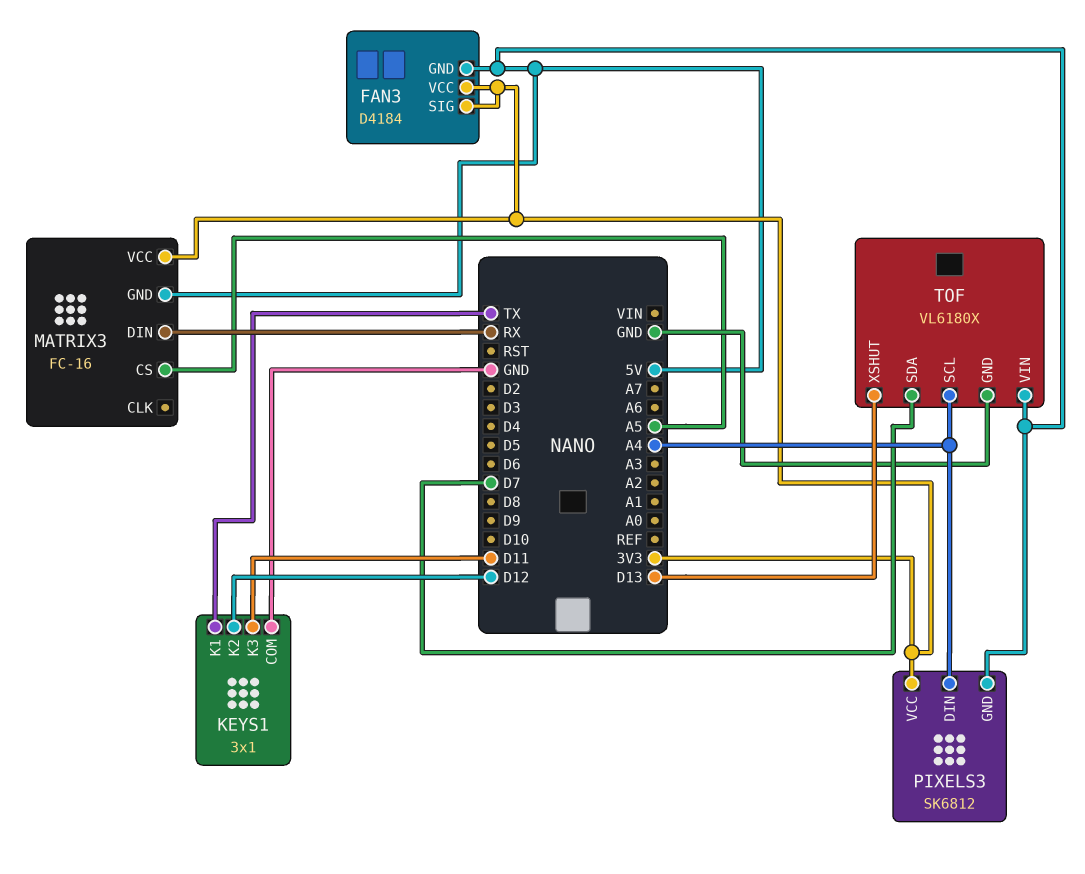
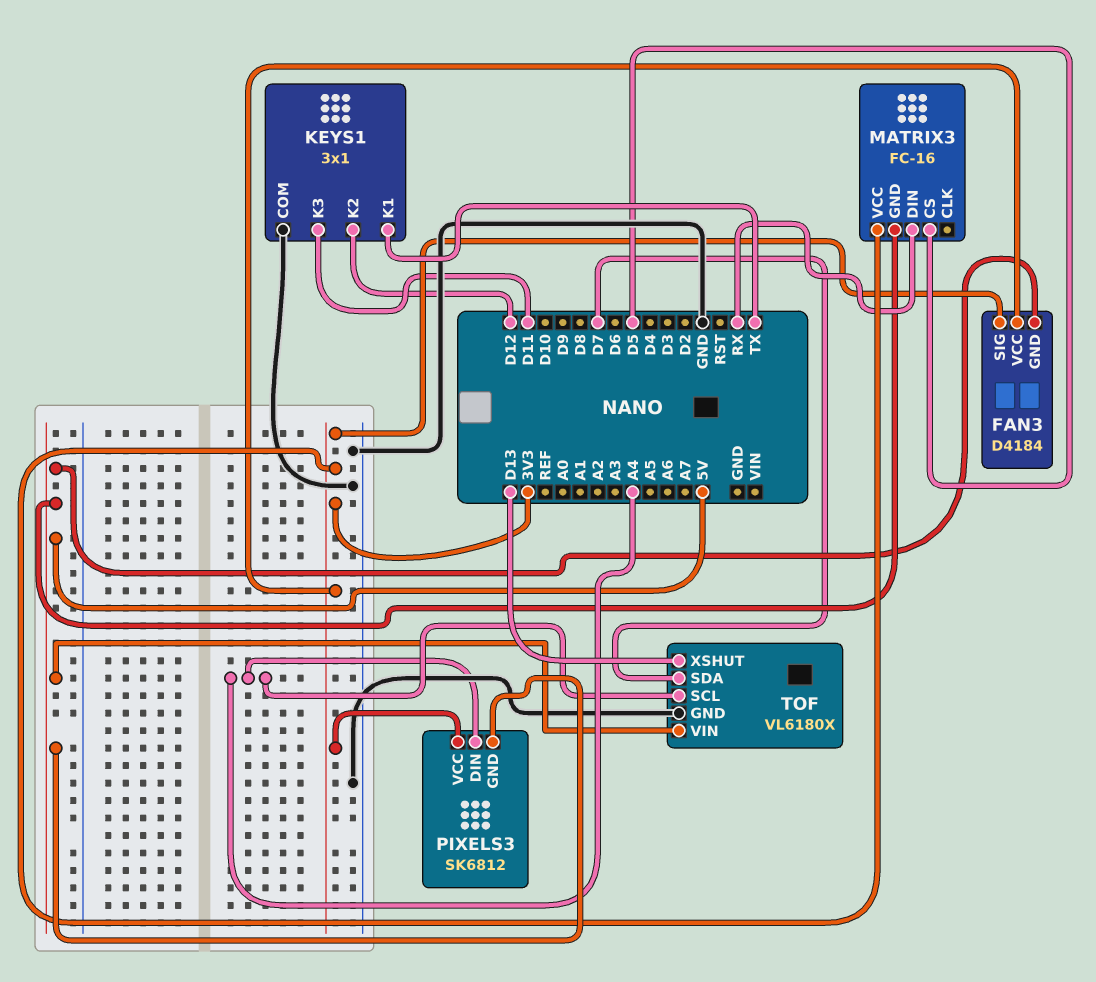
MATRIX3 pin CS: A5 -> D5

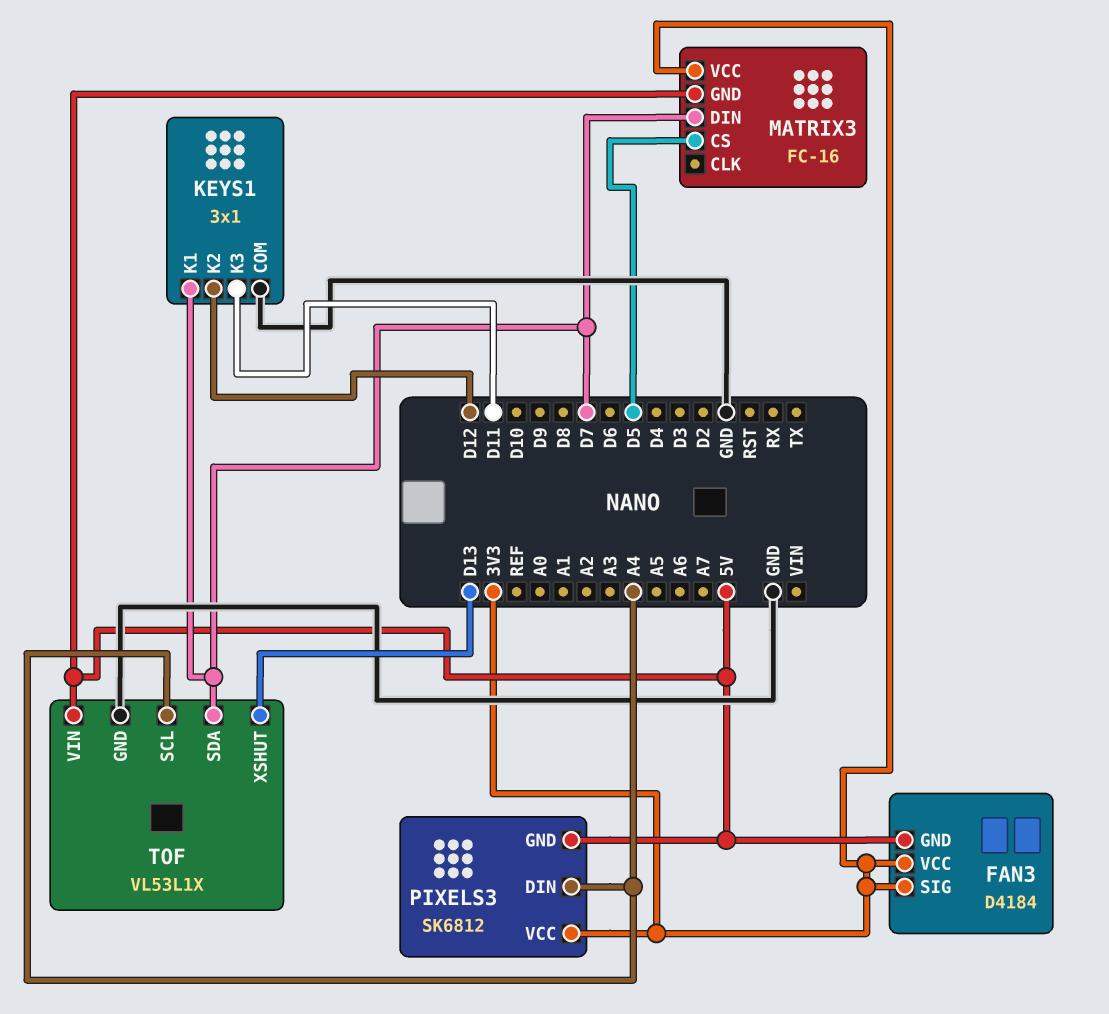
KEYS1 pin K1: TX -> D7
MATRIX3 pin DIN: RX -> D7
TOF: VL6180X -> VL53L1X

